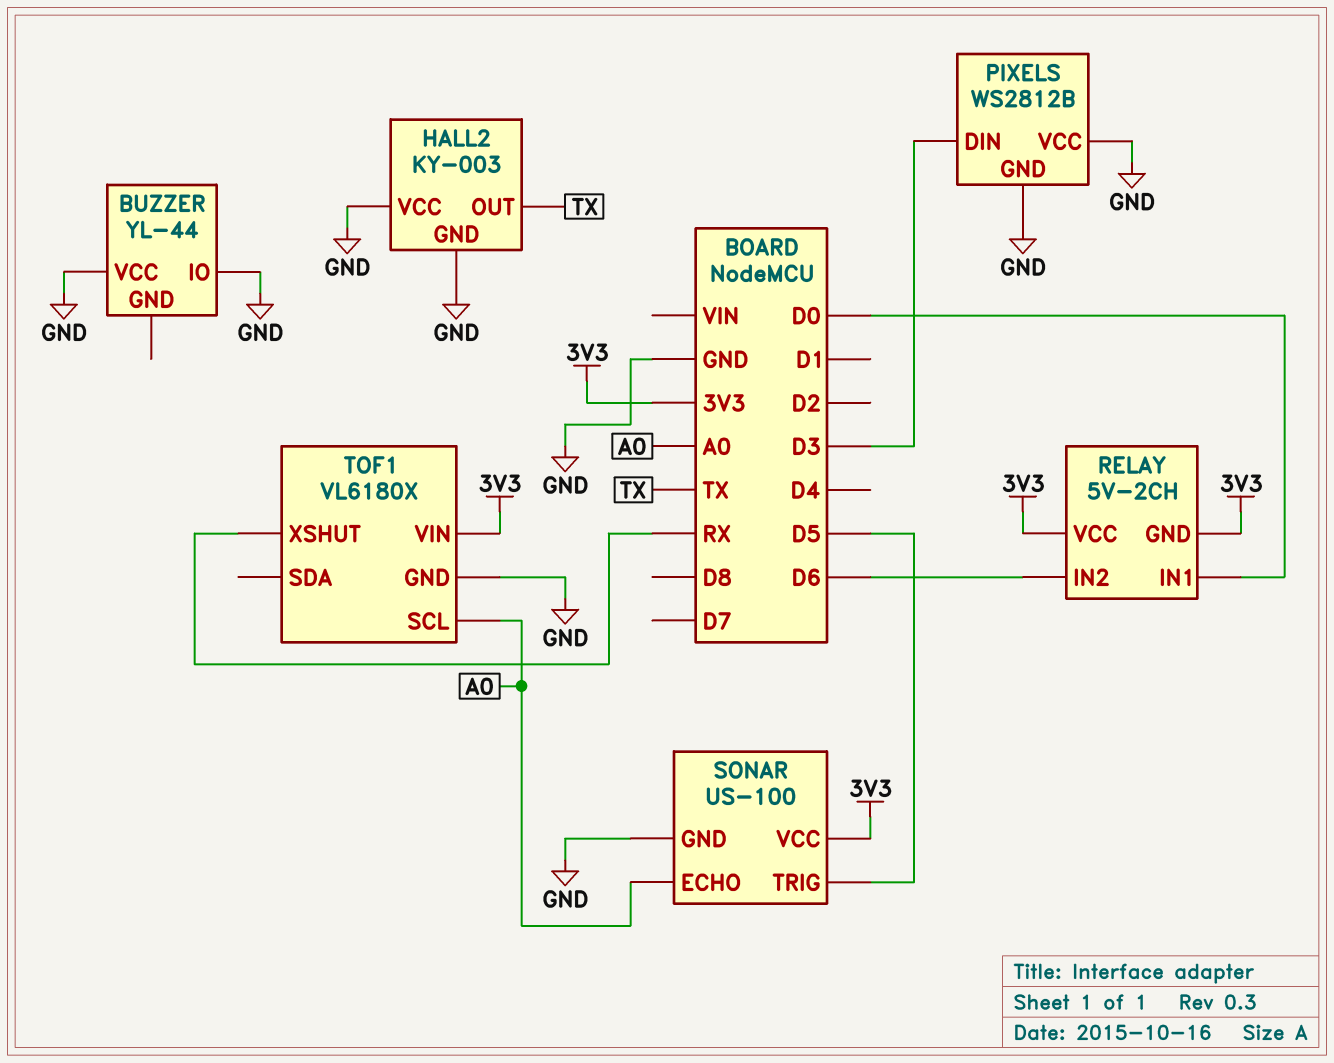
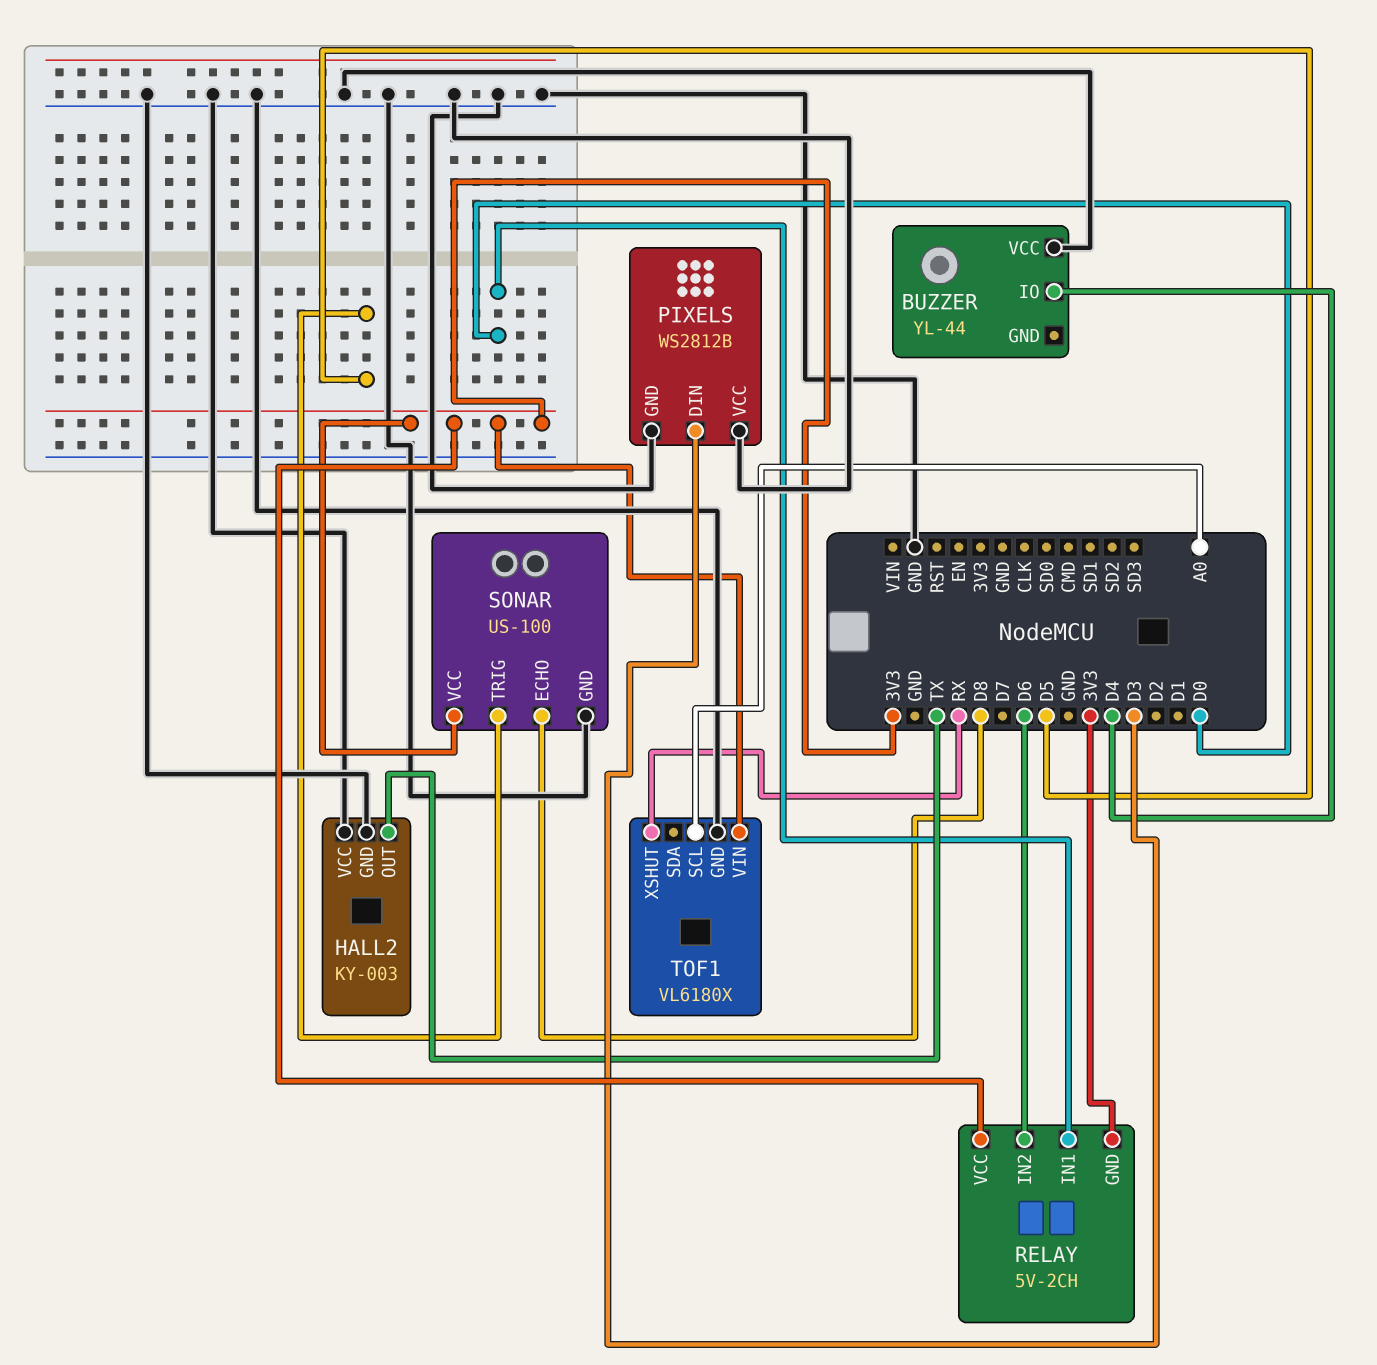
BUZZER pin IO: GND -> D4
SONAR pin ECHO: A0 -> D8

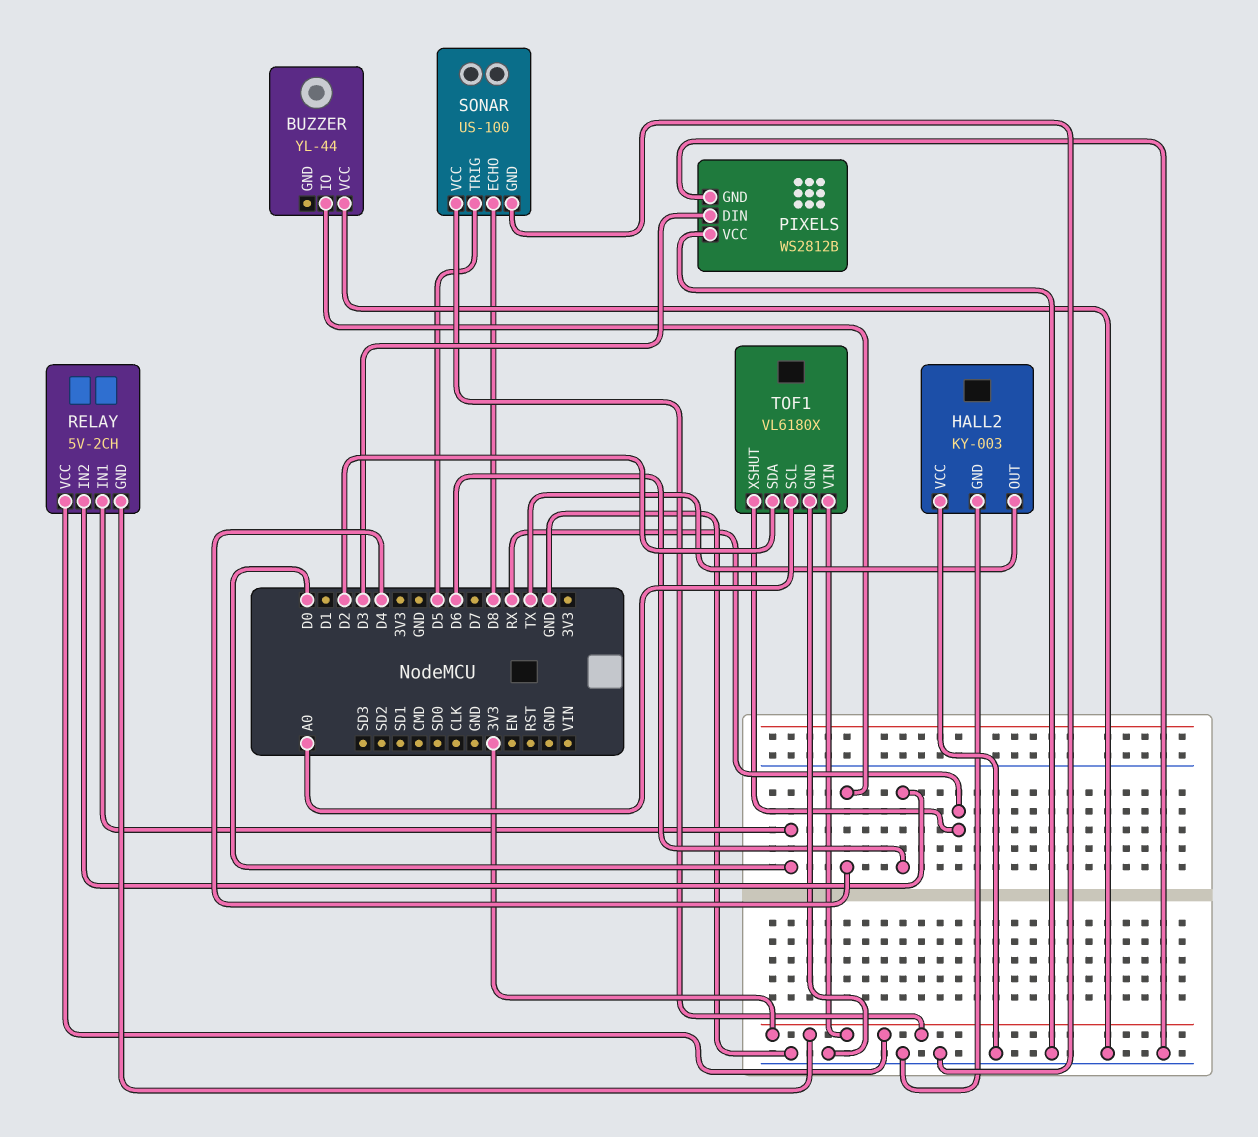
TOF1 pin SDA: none -> D2

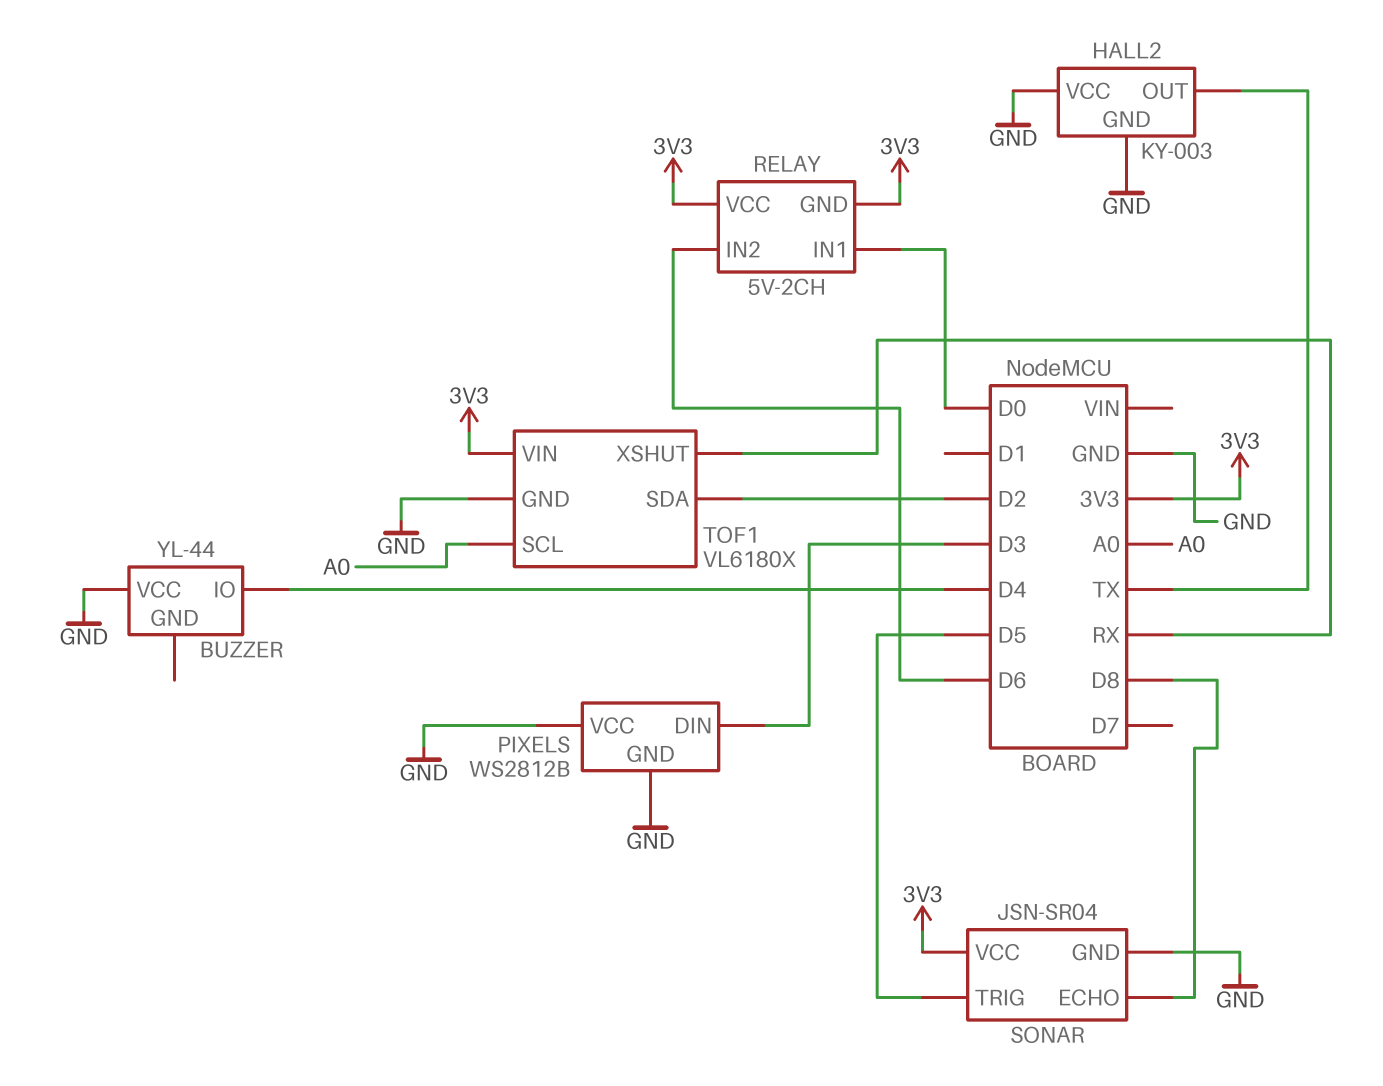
SONAR: US-100 -> JSN-SR04

